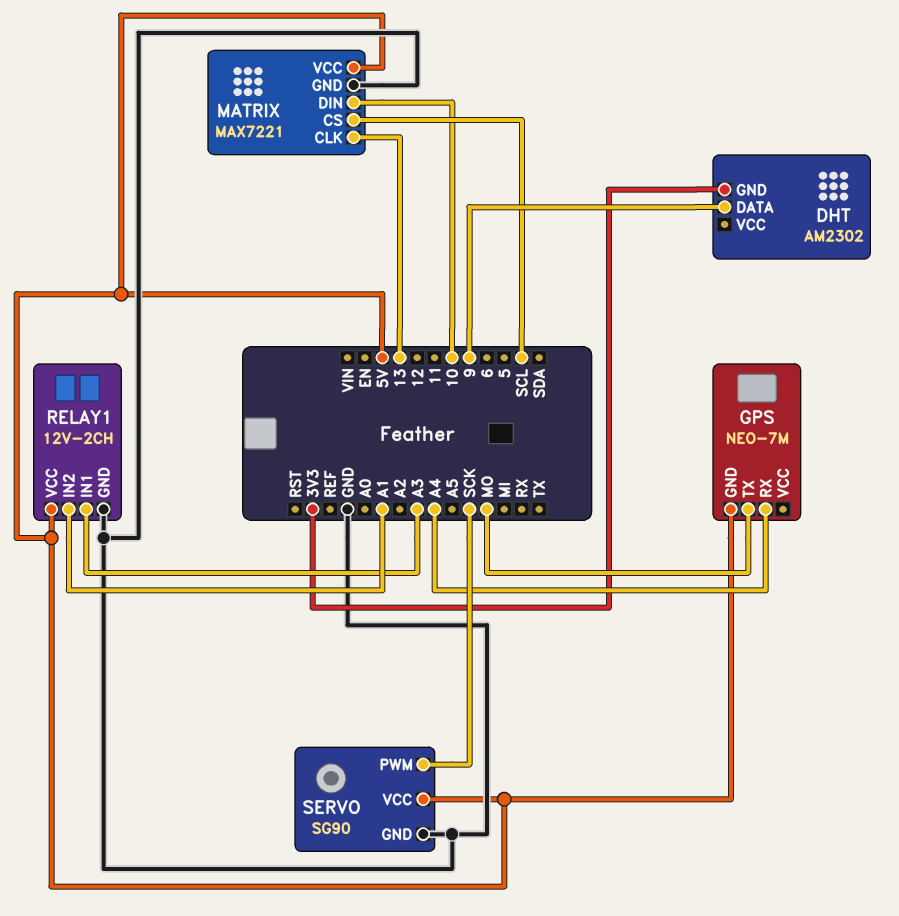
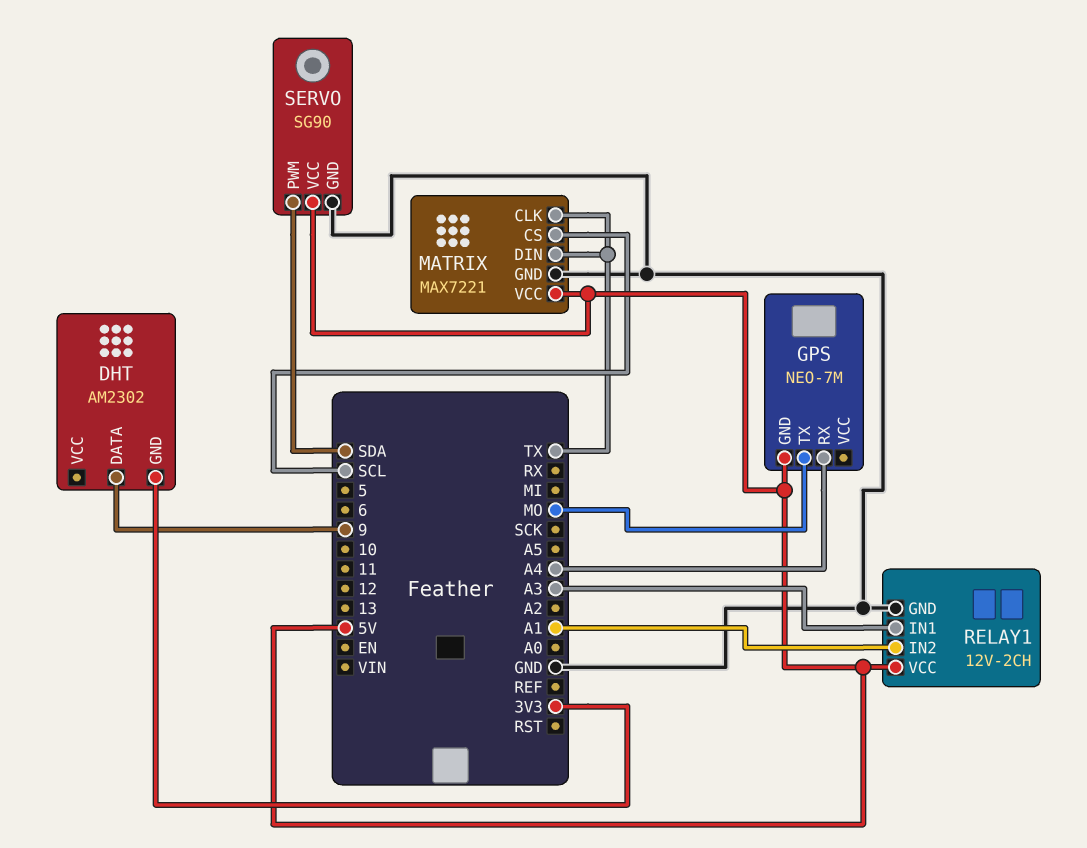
MATRIX pin CLK: 13 -> TX
MATRIX pin DIN: 10 -> TX
SERVO pin PWM: SCK -> SDA

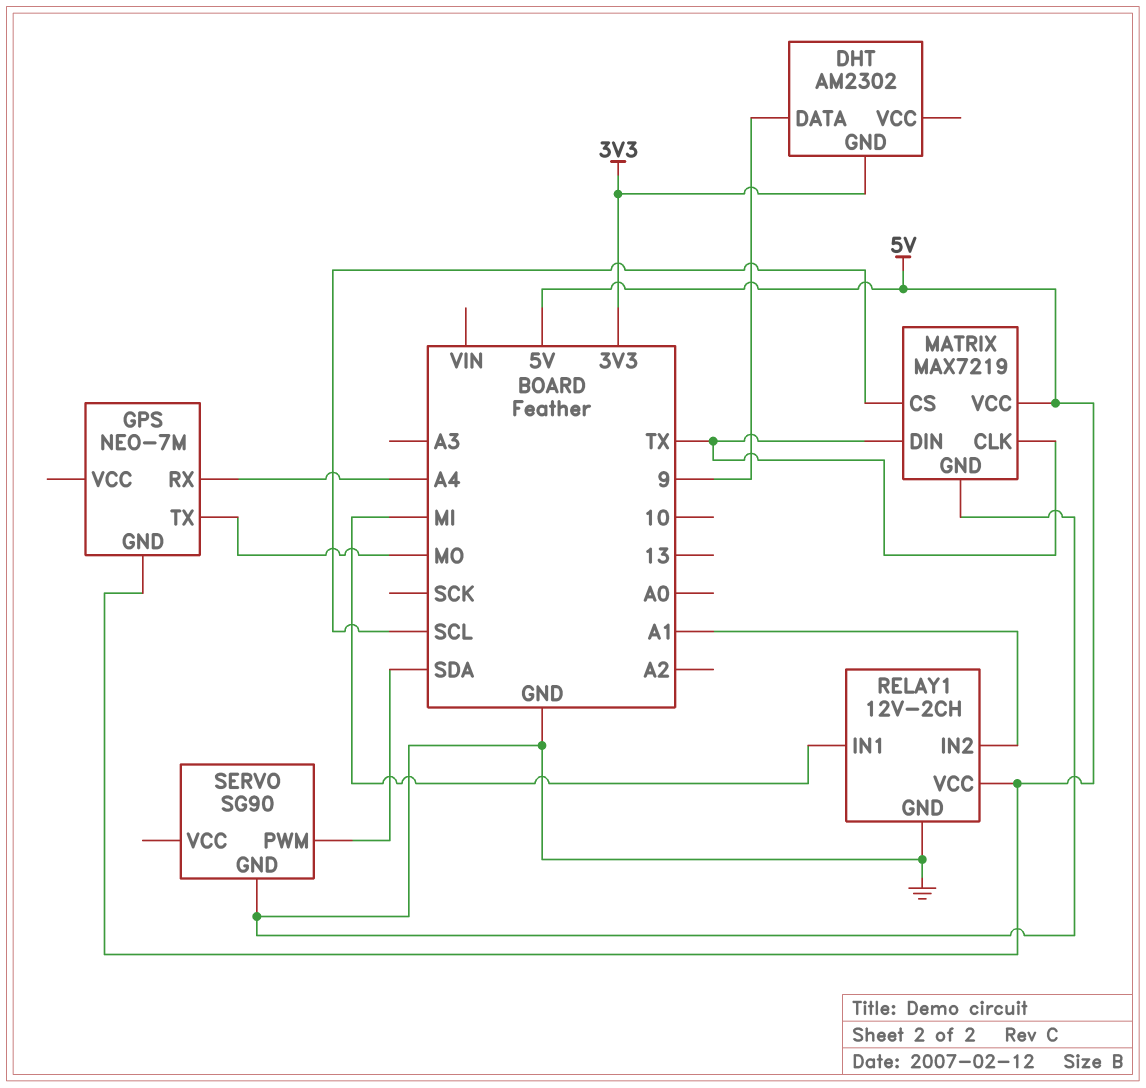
MATRIX: MAX7221 -> MAX7219
RELAY1 pin IN1: A3 -> MI
SERVO pin VCC: 5V -> none

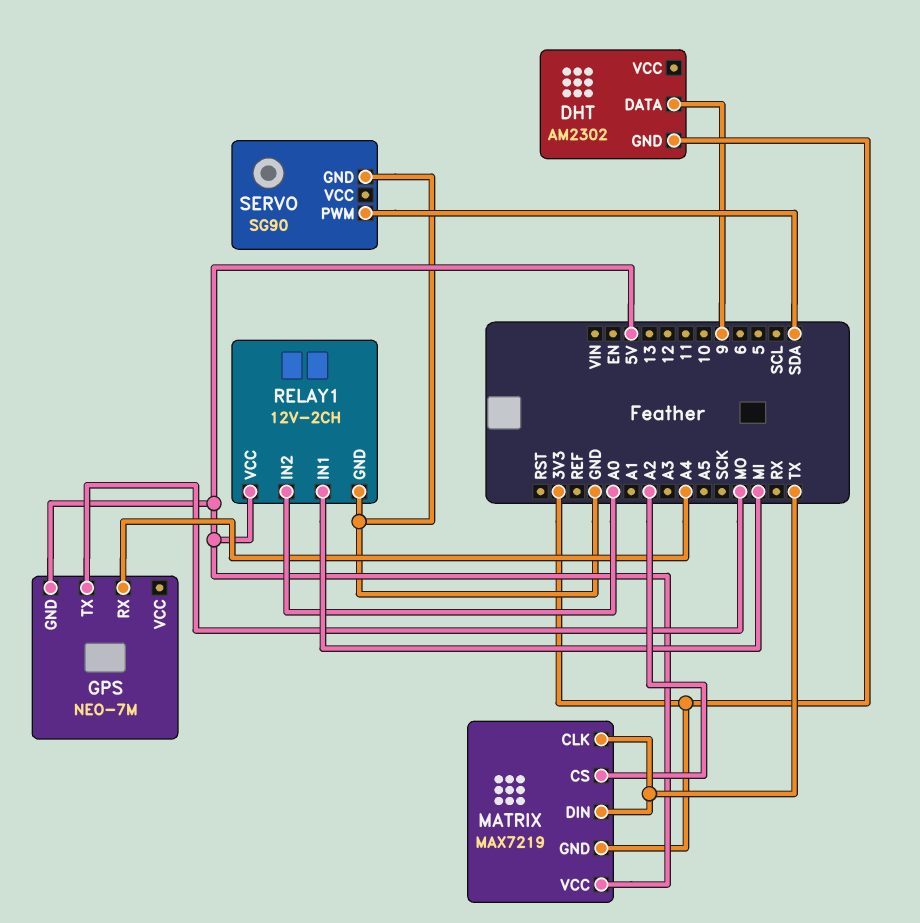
MATRIX pin CS: SCL -> A2
MATRIX pin GND: GND -> 3V3
RELAY1 pin IN2: A1 -> A0

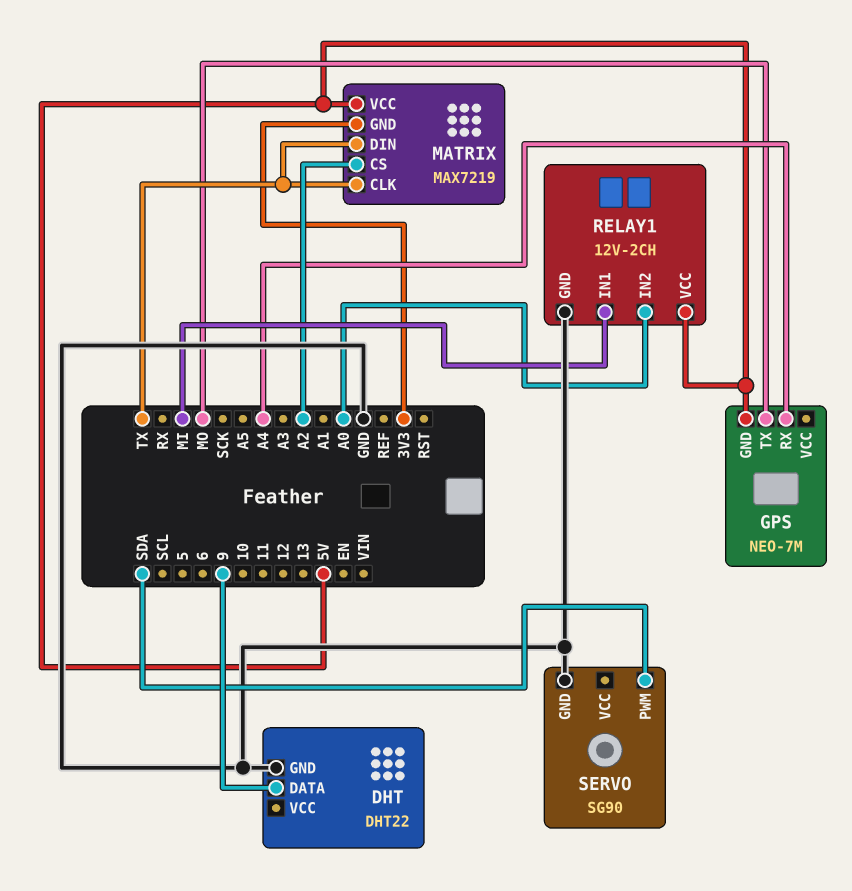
DHT: AM2302 -> DHT22
DHT pin GND: 3V3 -> GND

